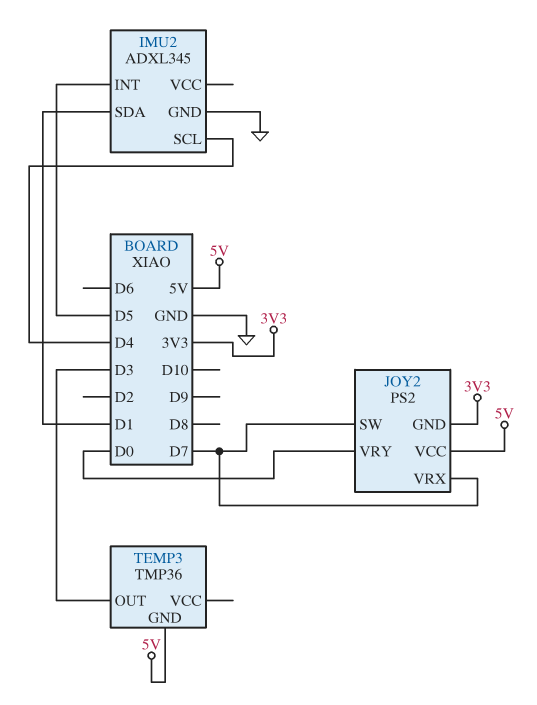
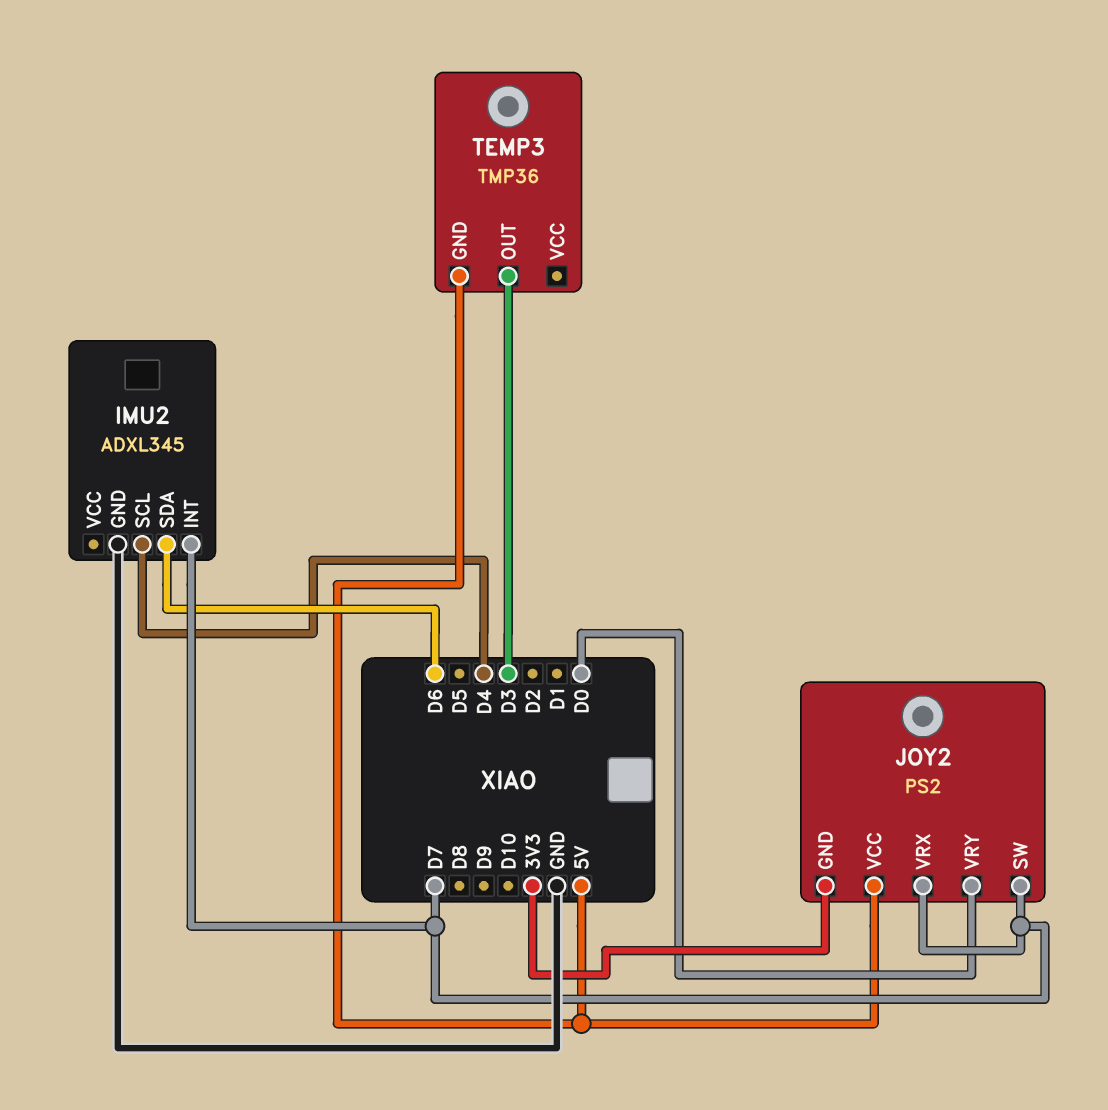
IMU2 pin INT: D5 -> D7
IMU2 pin SDA: D1 -> D6

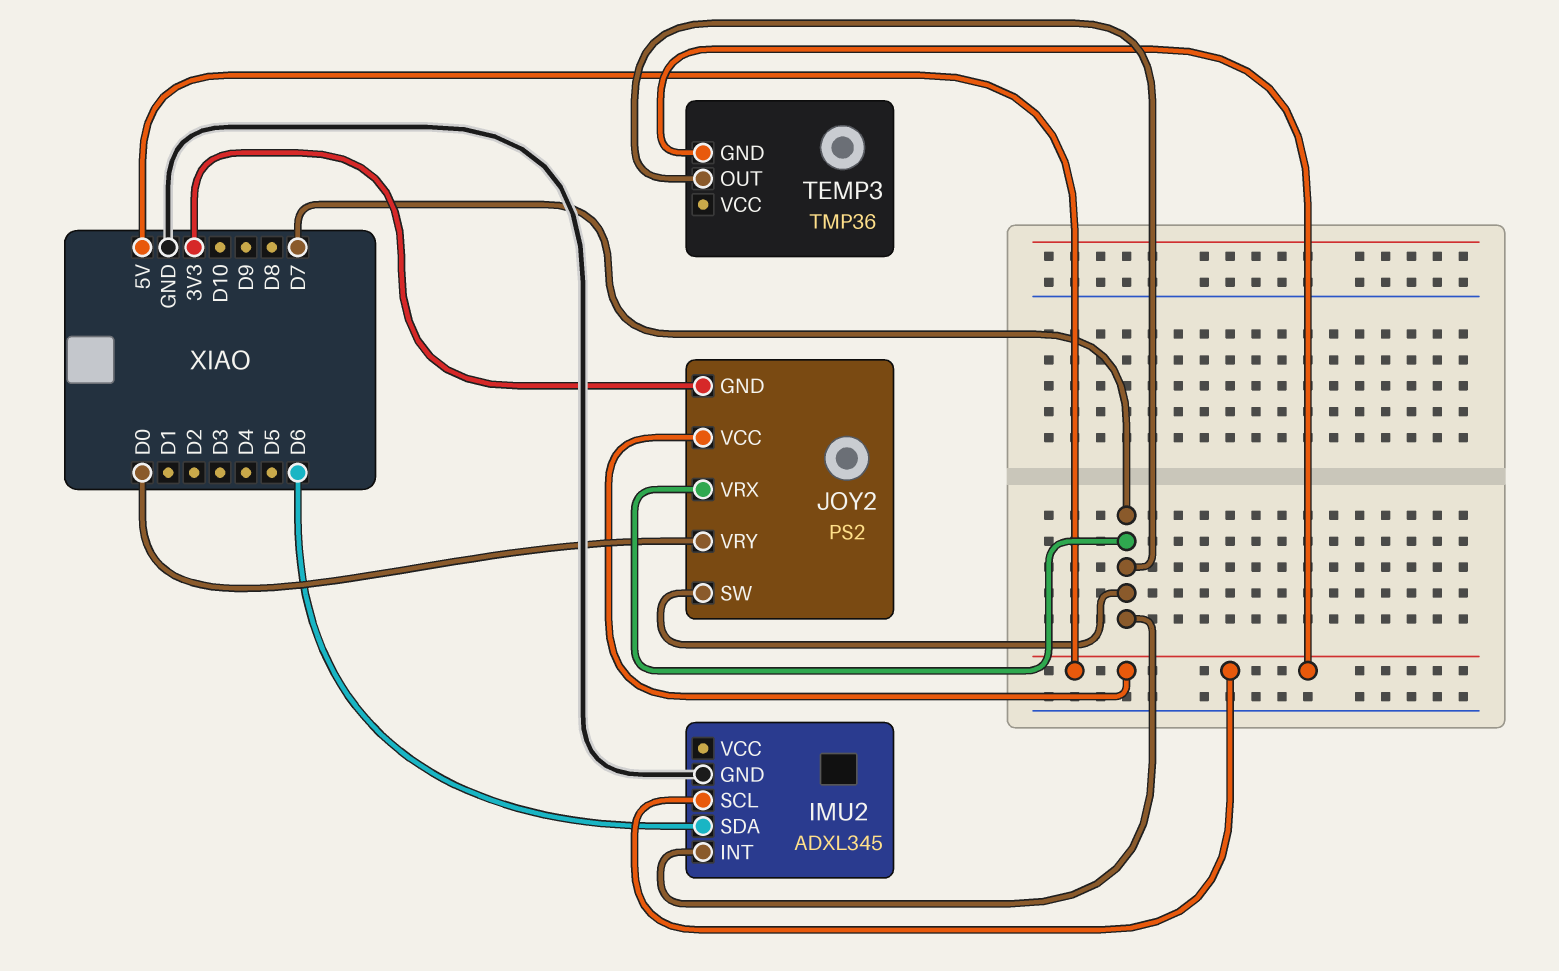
IMU2 pin SCL: D4 -> 5V
TEMP3 pin OUT: D3 -> D7

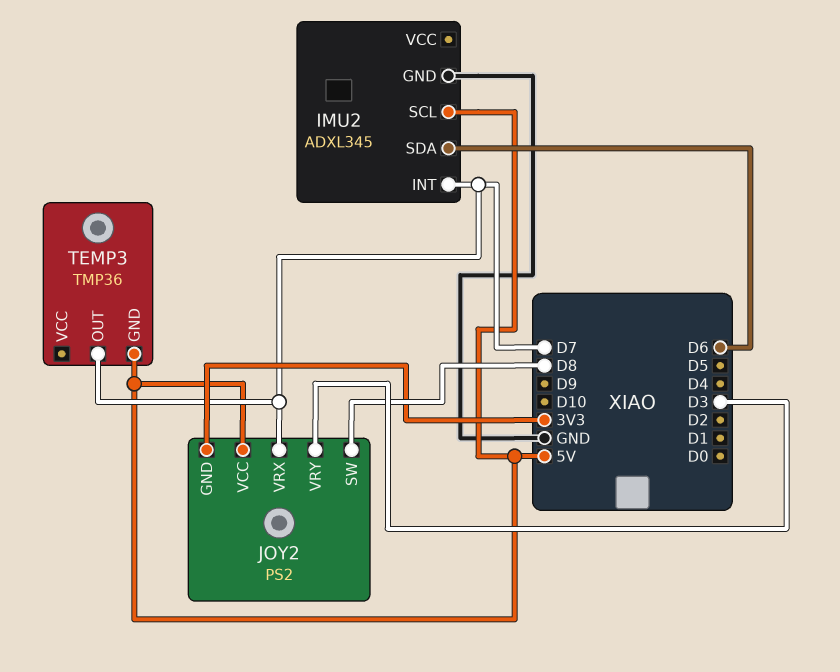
JOY2 pin SW: D7 -> D8
JOY2 pin VRY: D0 -> D3

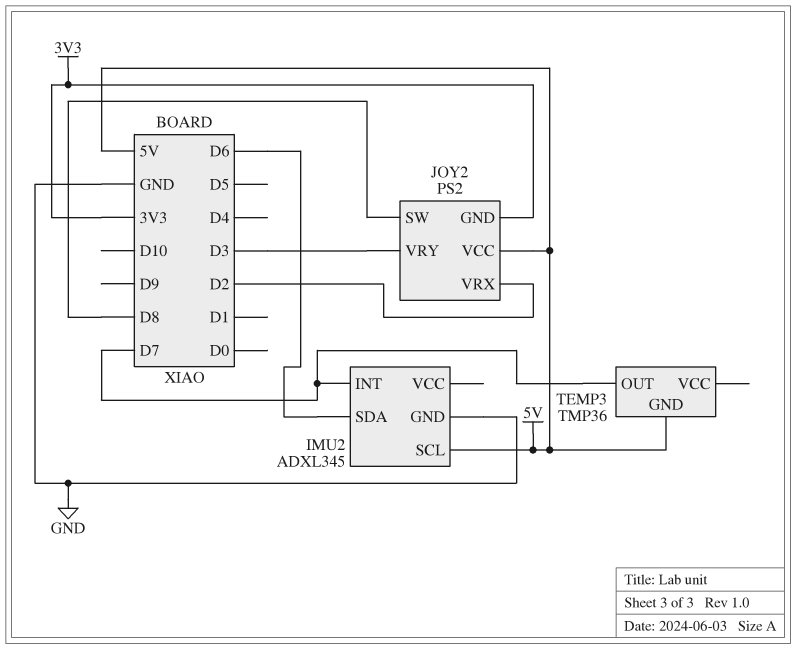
JOY2 pin VRX: D7 -> D2

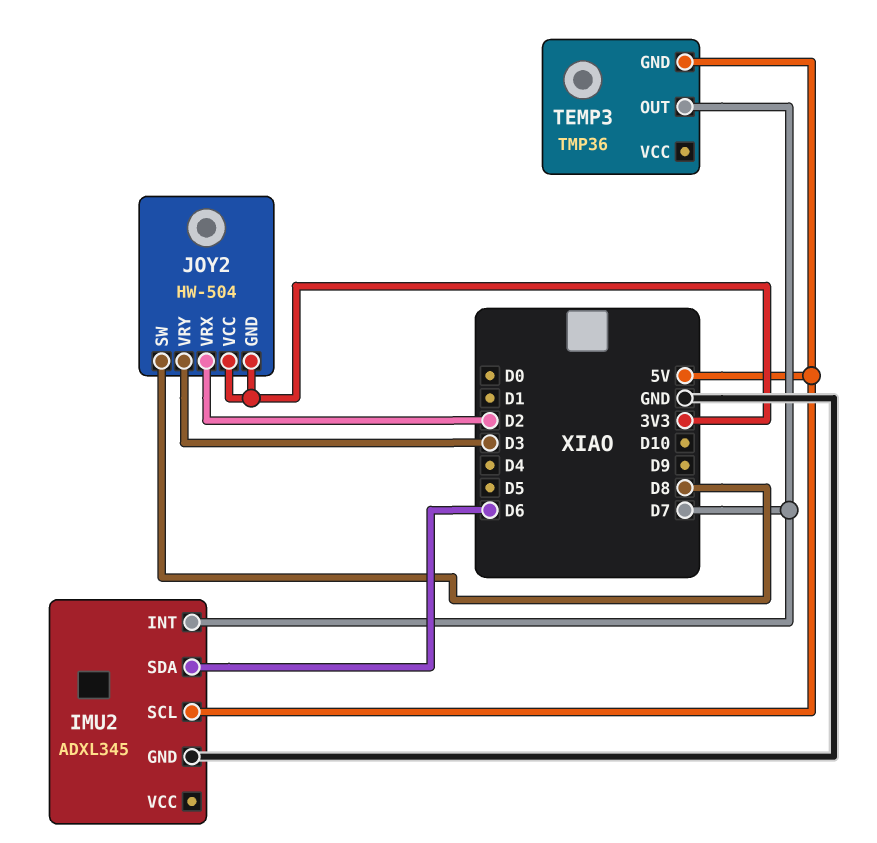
JOY2: PS2 -> HW-504
JOY2 pin VCC: 5V -> 3V3

